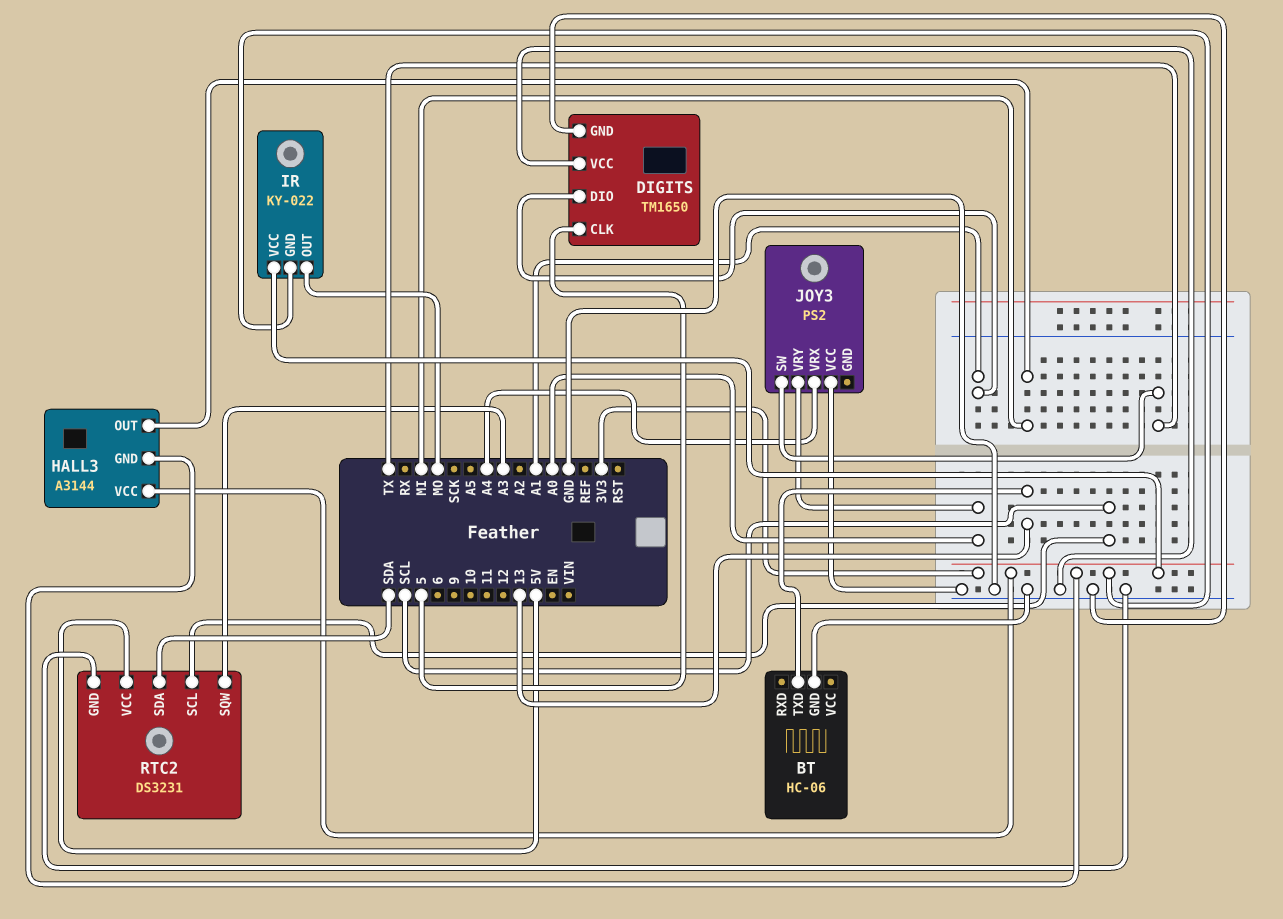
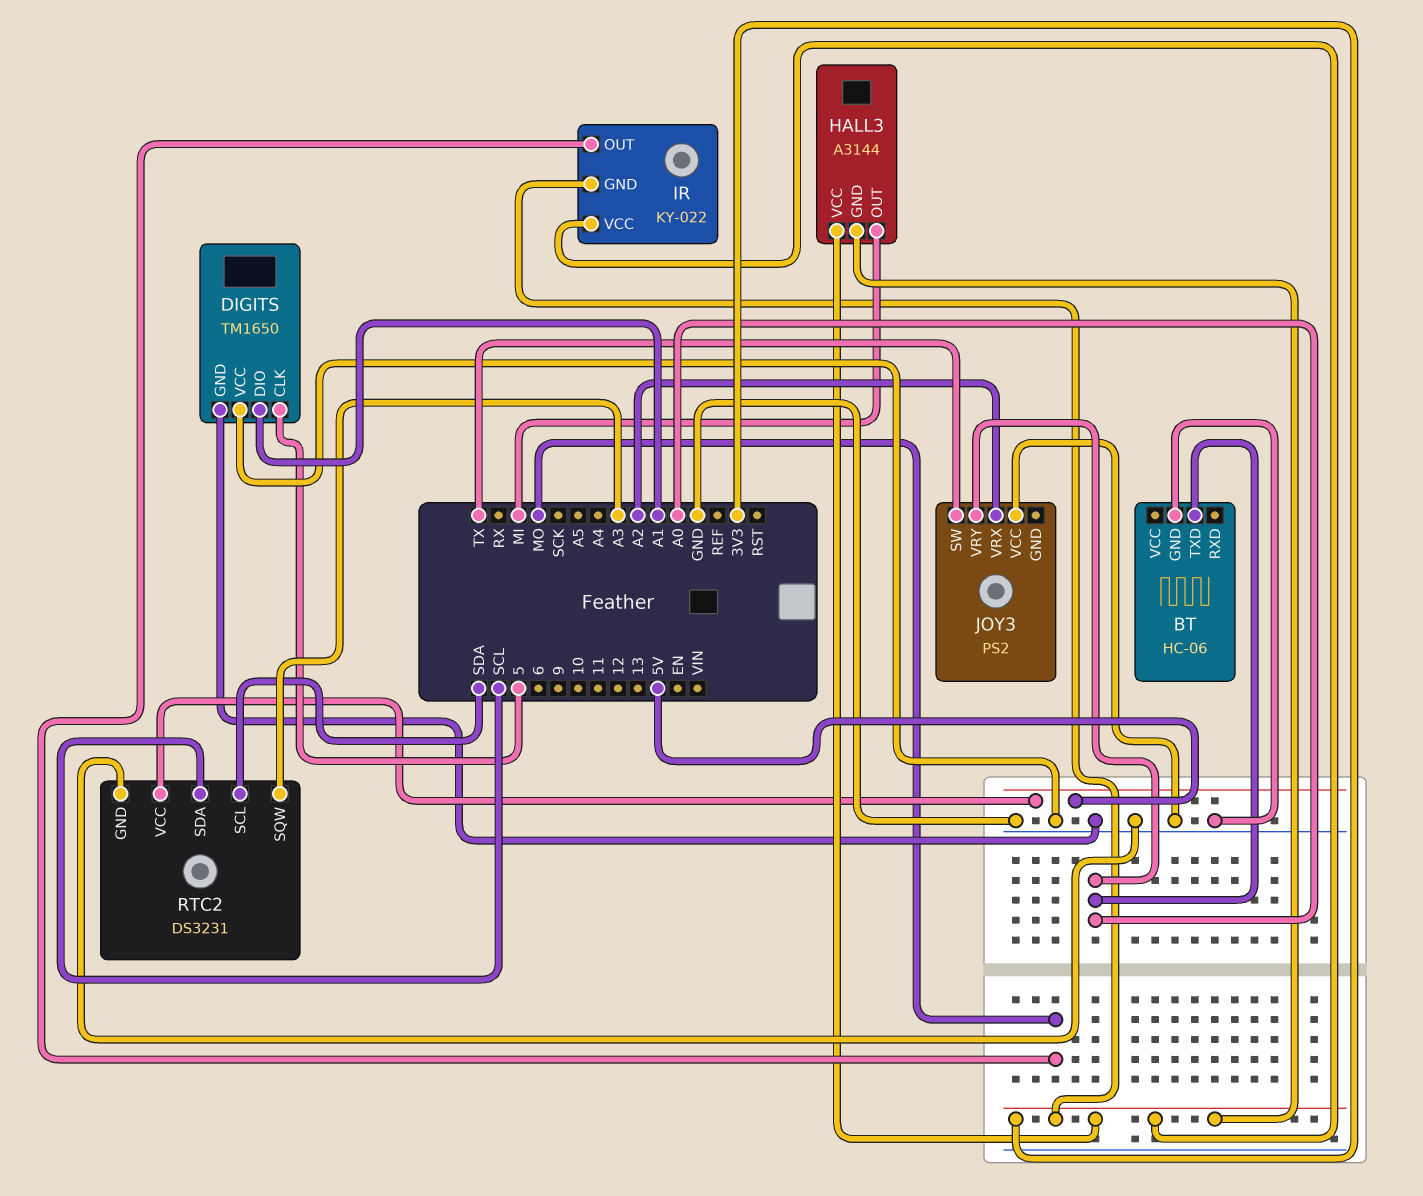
BT pin TXD: 13 -> A0
JOY3 pin VRX: A4 -> A2
RTC2 pin SCL: SCL -> SDA
RTC2 pin SDA: SDA -> SCL

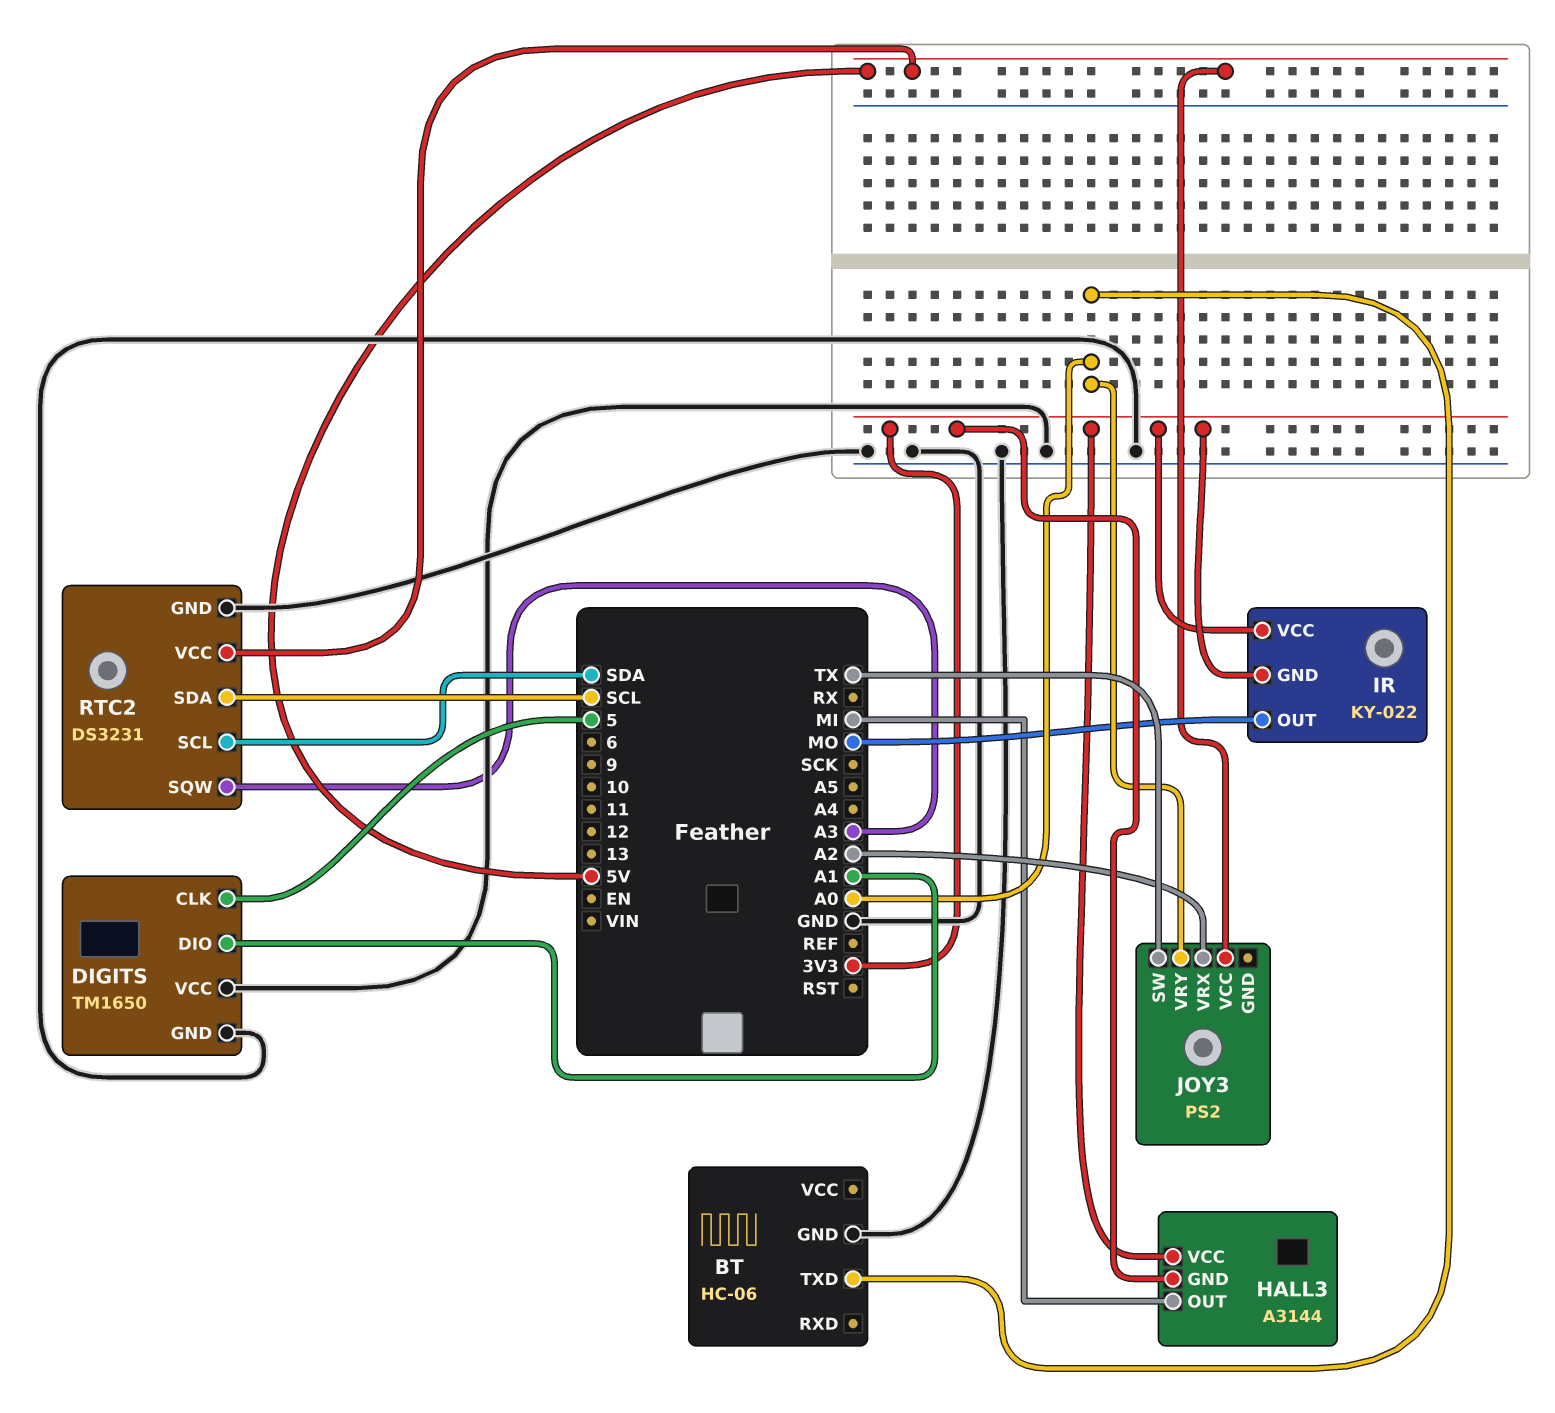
JOY3 pin VCC: GND -> 5V

